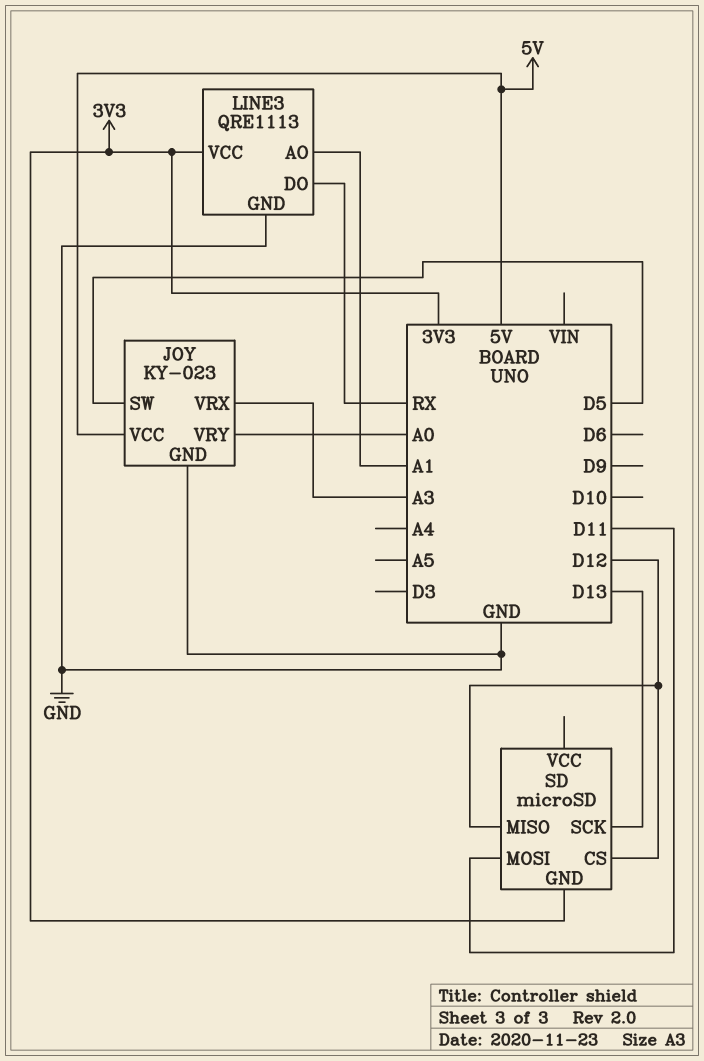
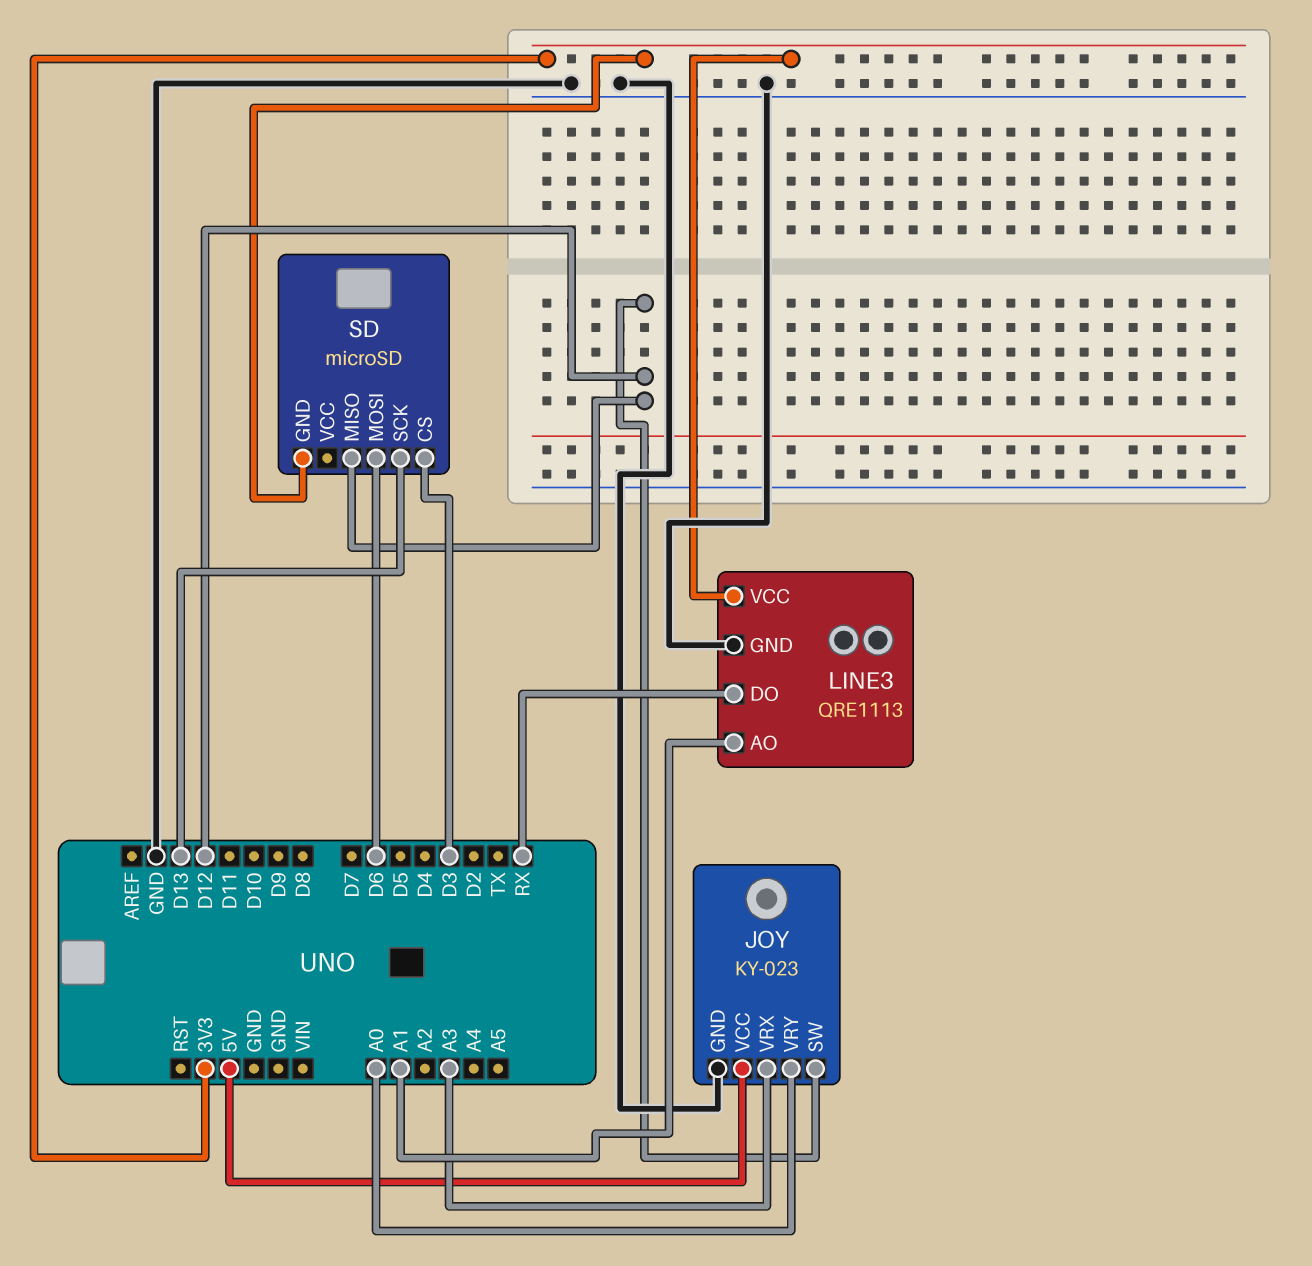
JOY pin SW: D5 -> D12
SD pin CS: D12 -> D3
SD pin MOSI: D11 -> D6

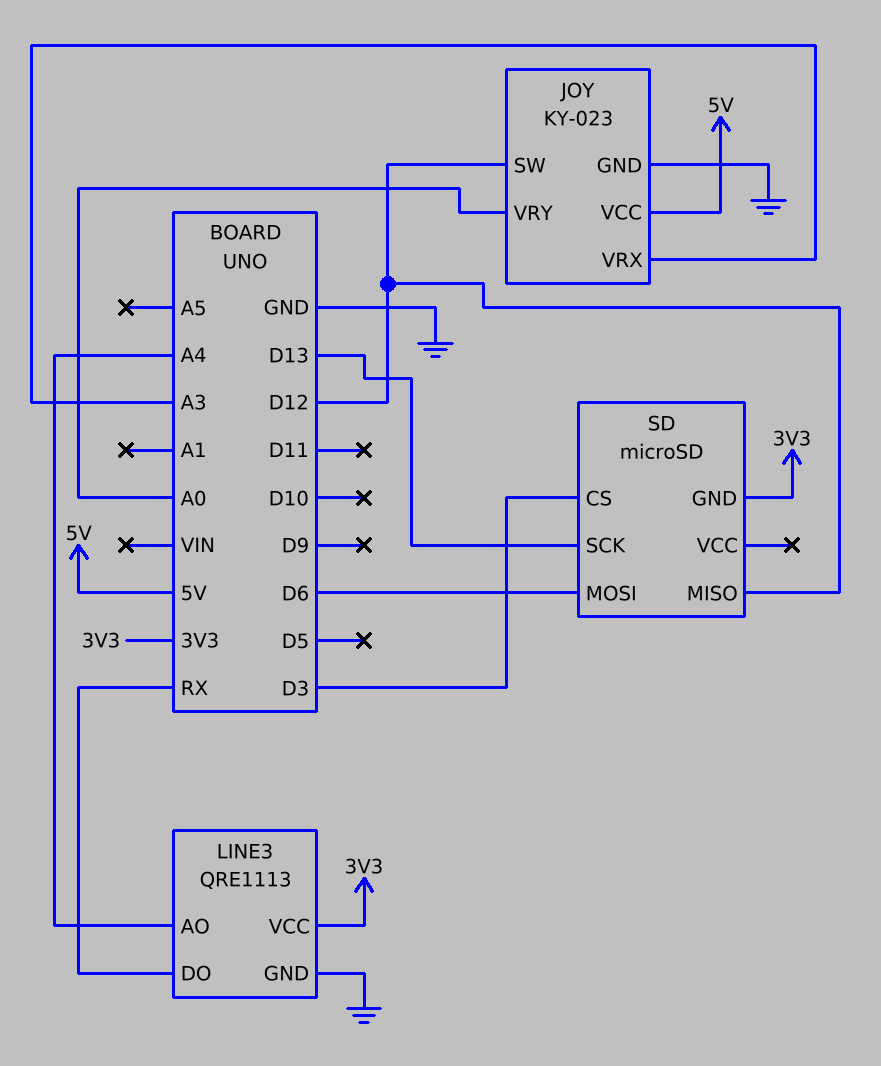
LINE3 pin AO: A1 -> A4

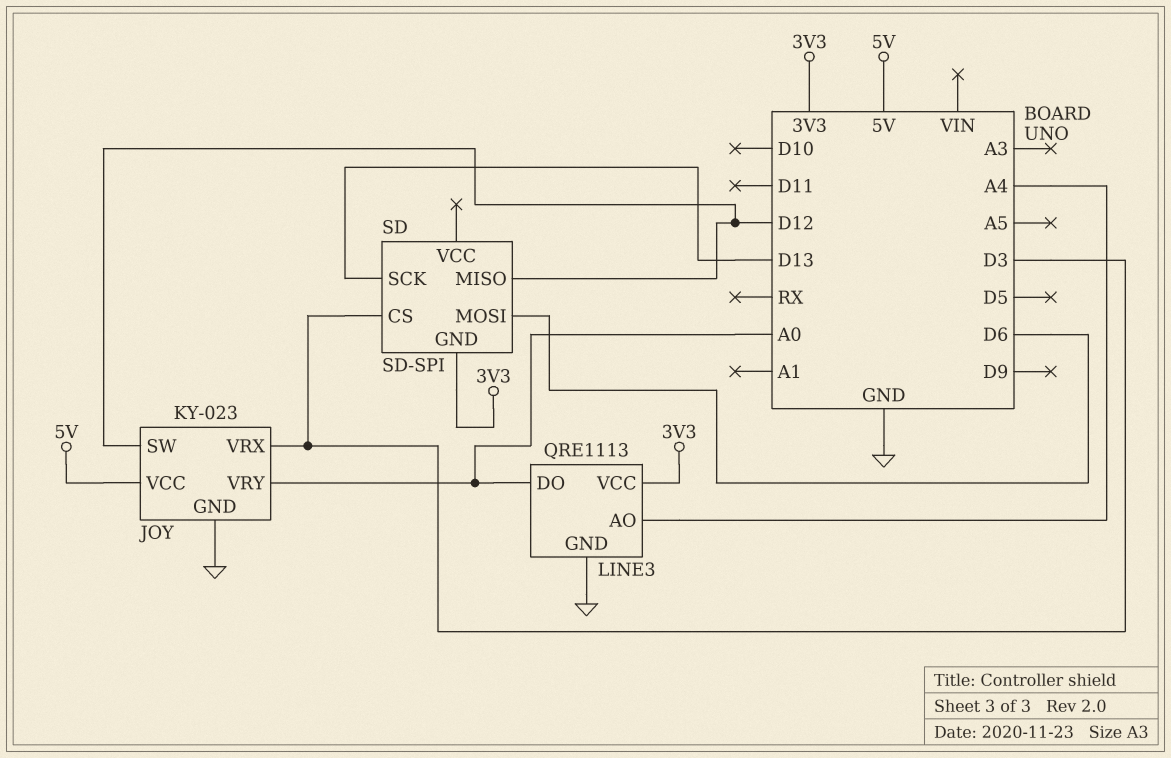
JOY pin VRX: A3 -> D3
LINE3 pin DO: RX -> A0
SD: microSD -> SD-SPI

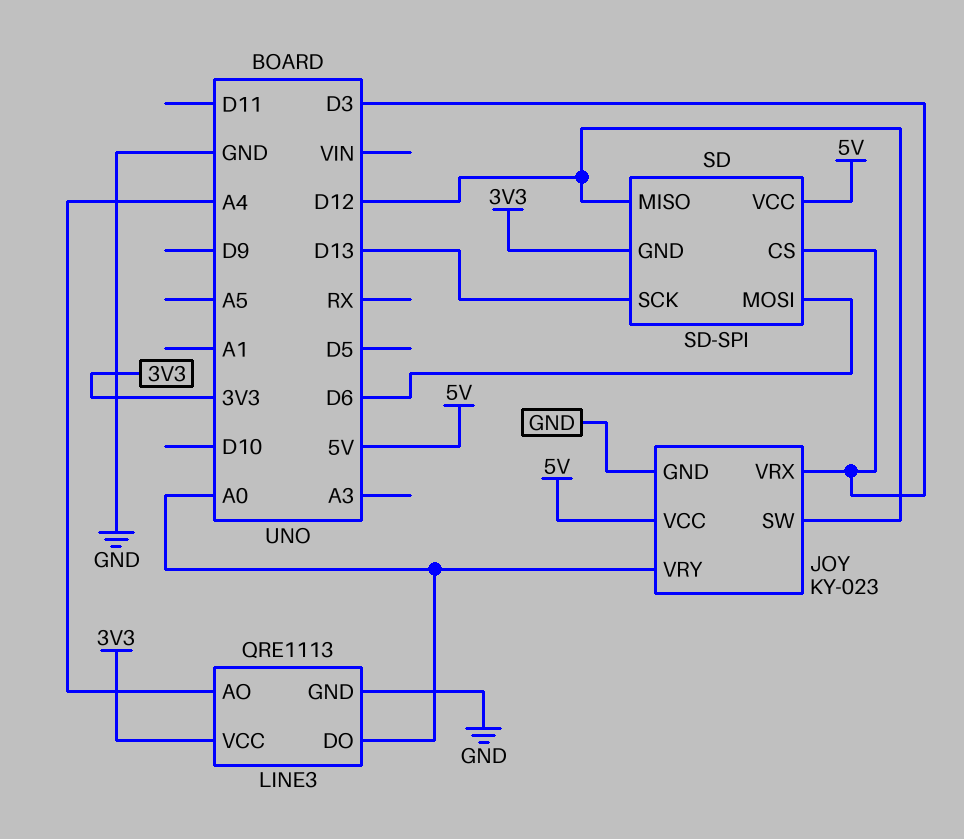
SD pin VCC: none -> 5V

